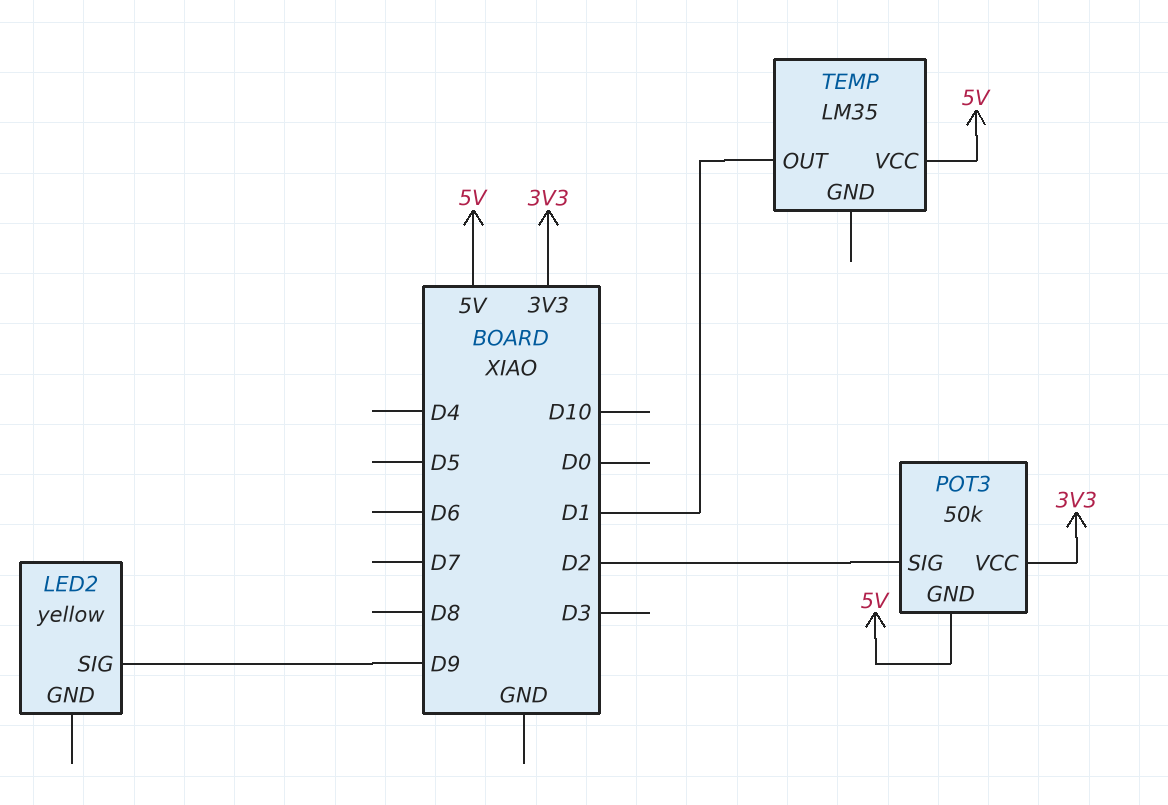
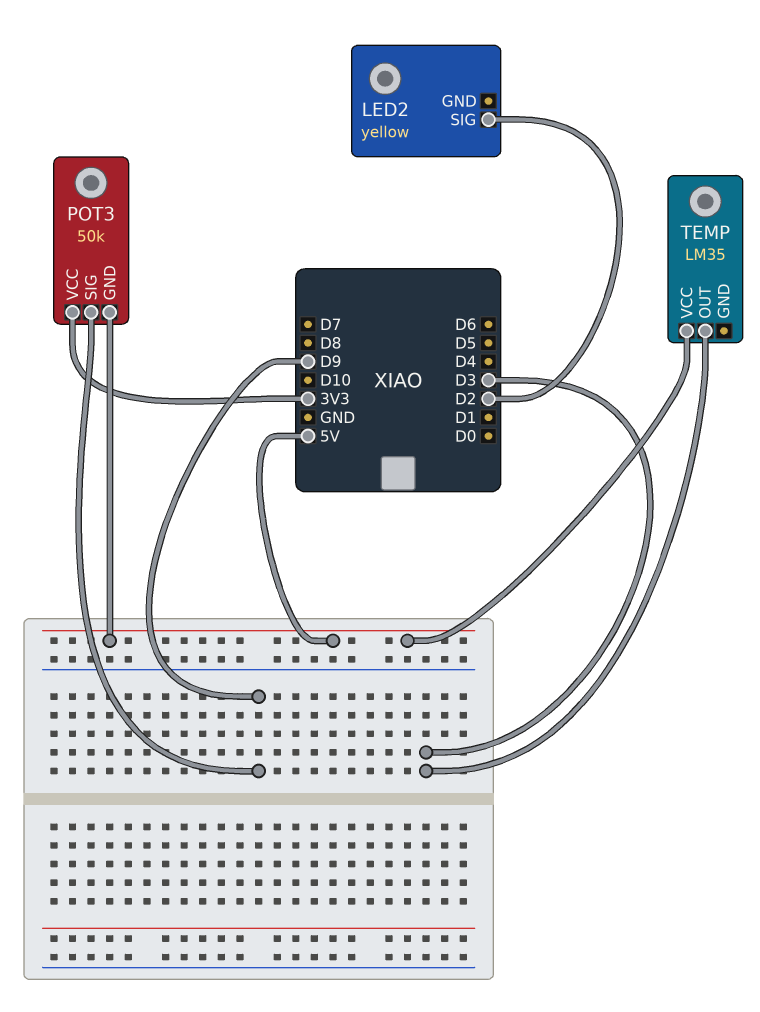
LED2 pin SIG: D9 -> D2
POT3 pin SIG: D2 -> D9
TEMP pin OUT: D1 -> D3

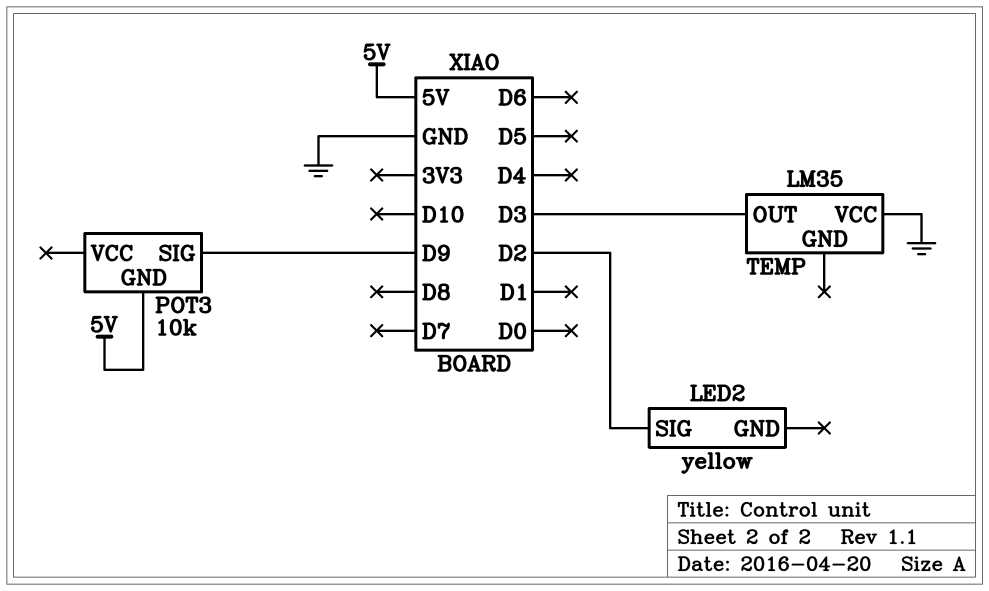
POT3: 50k -> 10k
POT3 pin VCC: 3V3 -> none
TEMP pin VCC: 5V -> GND

